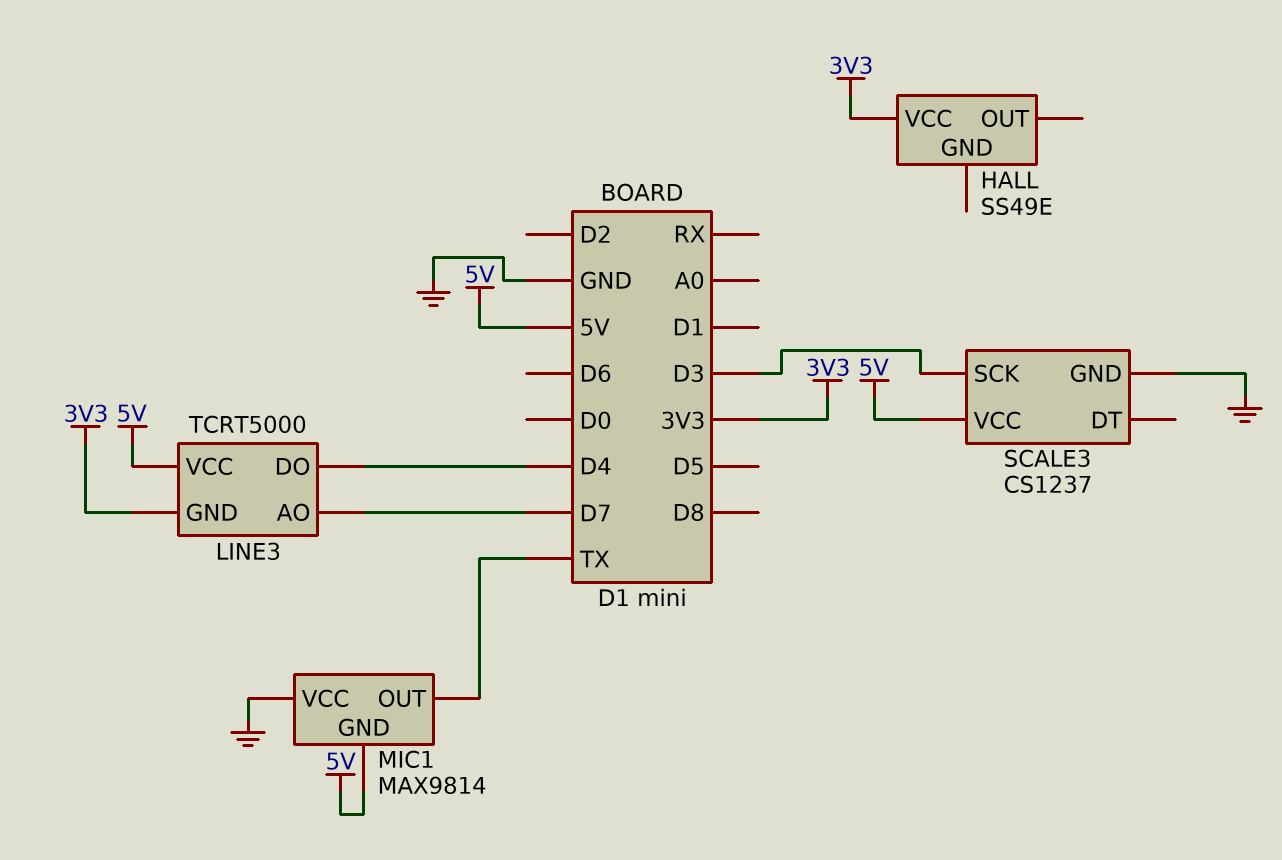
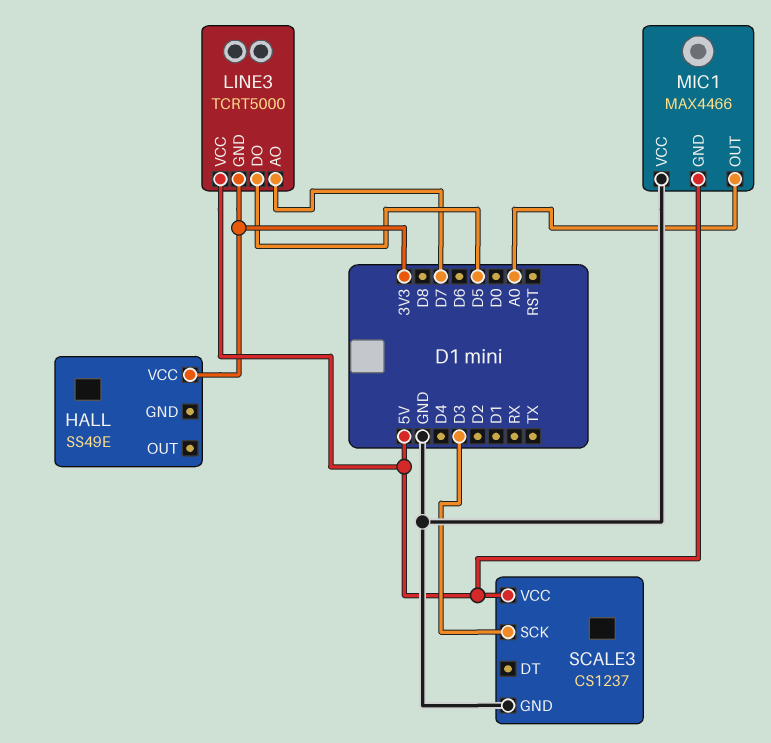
LINE3 pin DO: D4 -> D5
MIC1: MAX9814 -> MAX4466
MIC1 pin OUT: TX -> A0

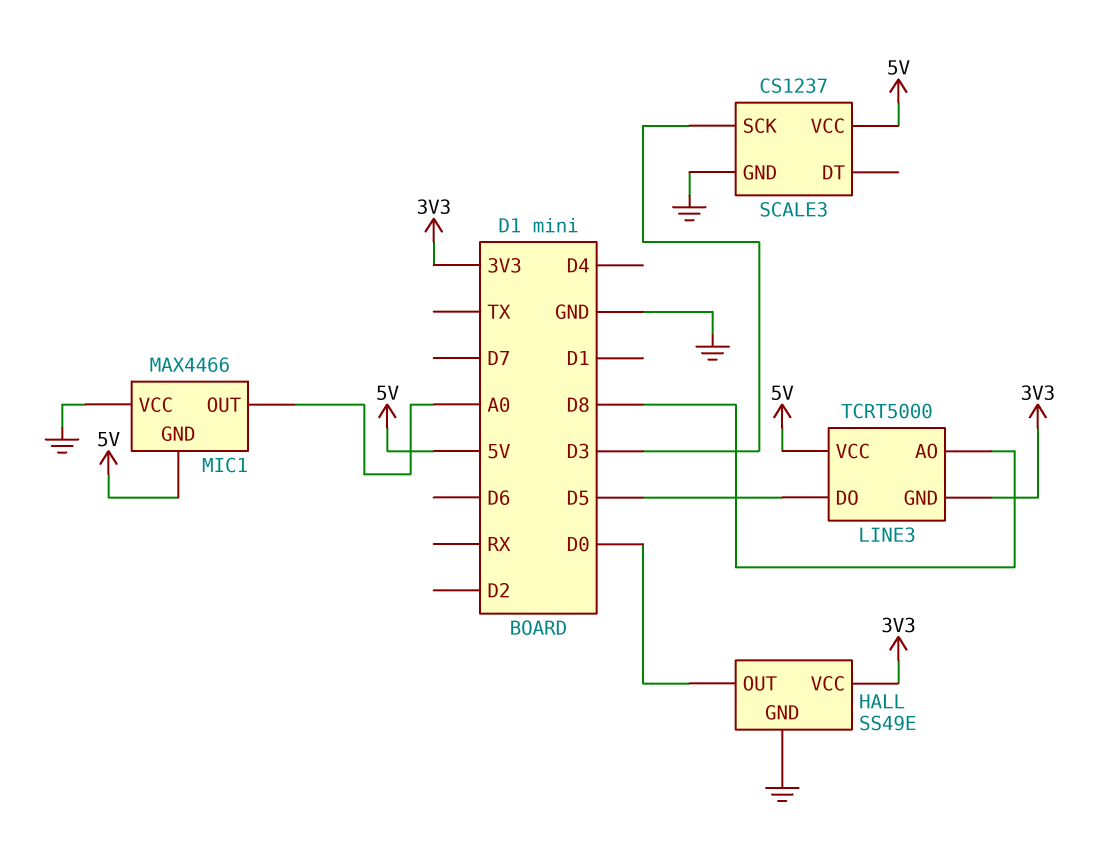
HALL pin GND: none -> GND
HALL pin OUT: none -> D0
LINE3 pin AO: D7 -> D8

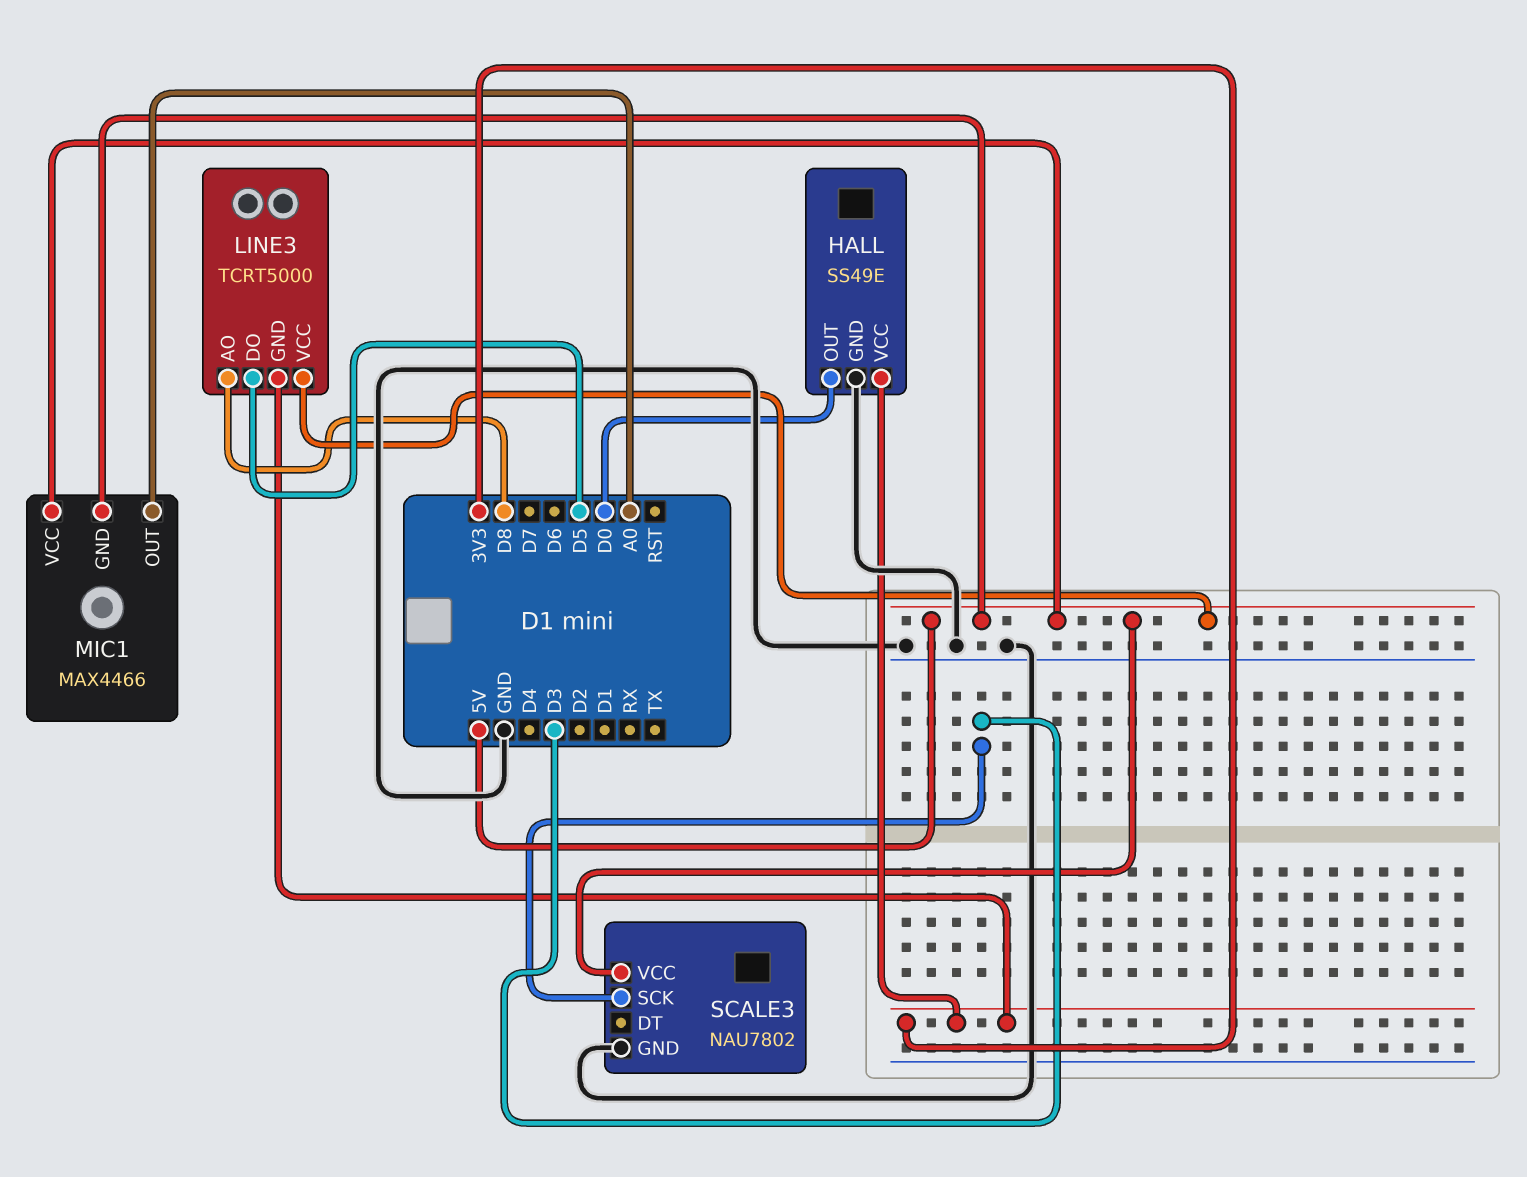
MIC1 pin VCC: GND -> 5V
SCALE3: CS1237 -> NAU7802

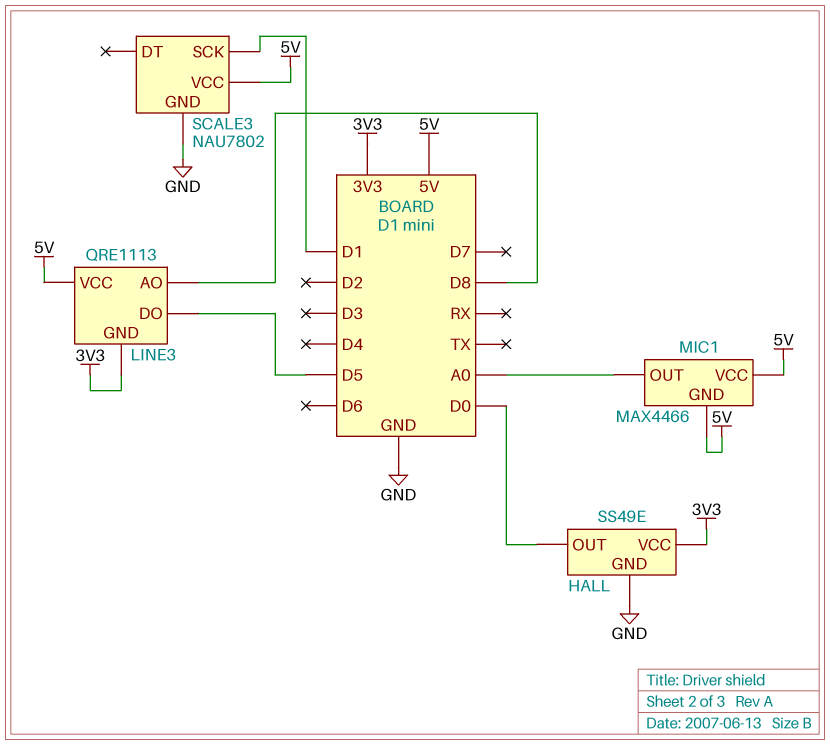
LINE3: TCRT5000 -> QRE1113
SCALE3 pin SCK: D3 -> D1

